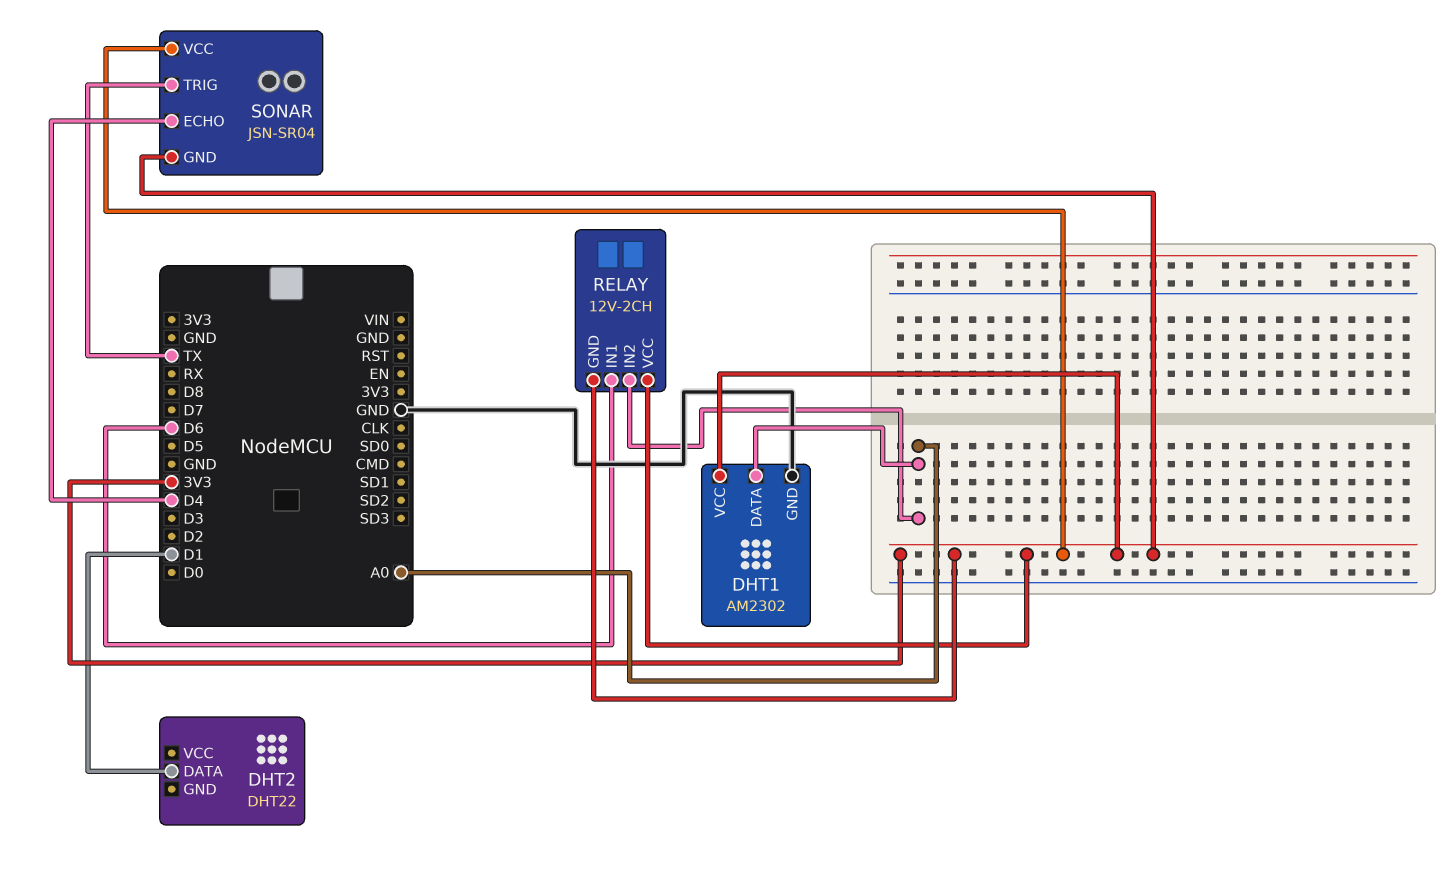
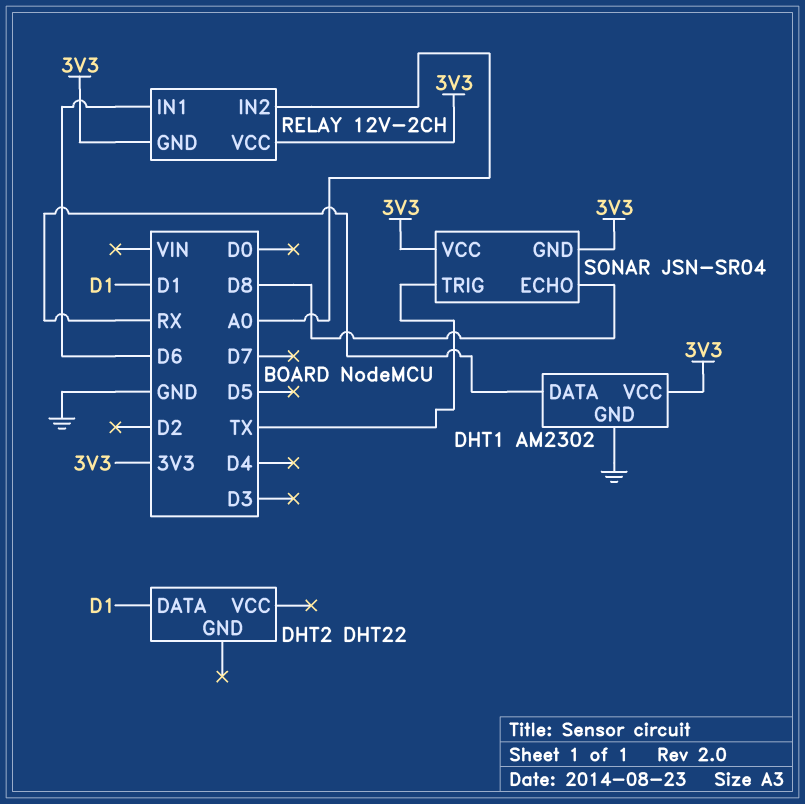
DHT1 pin DATA: A0 -> RX
SONAR pin ECHO: D4 -> D8

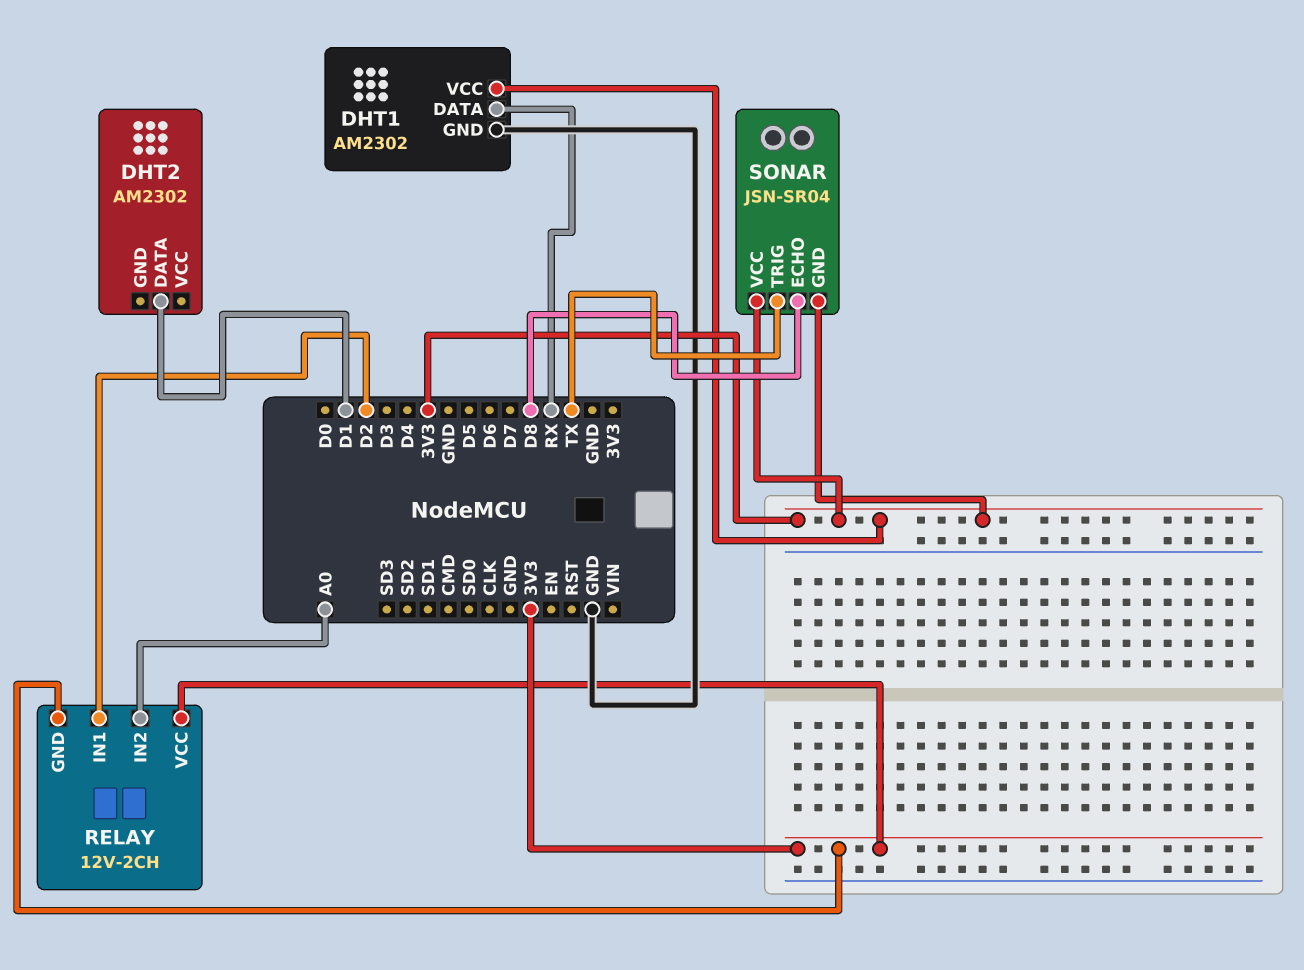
DHT2: DHT22 -> AM2302
RELAY pin IN1: D6 -> D2

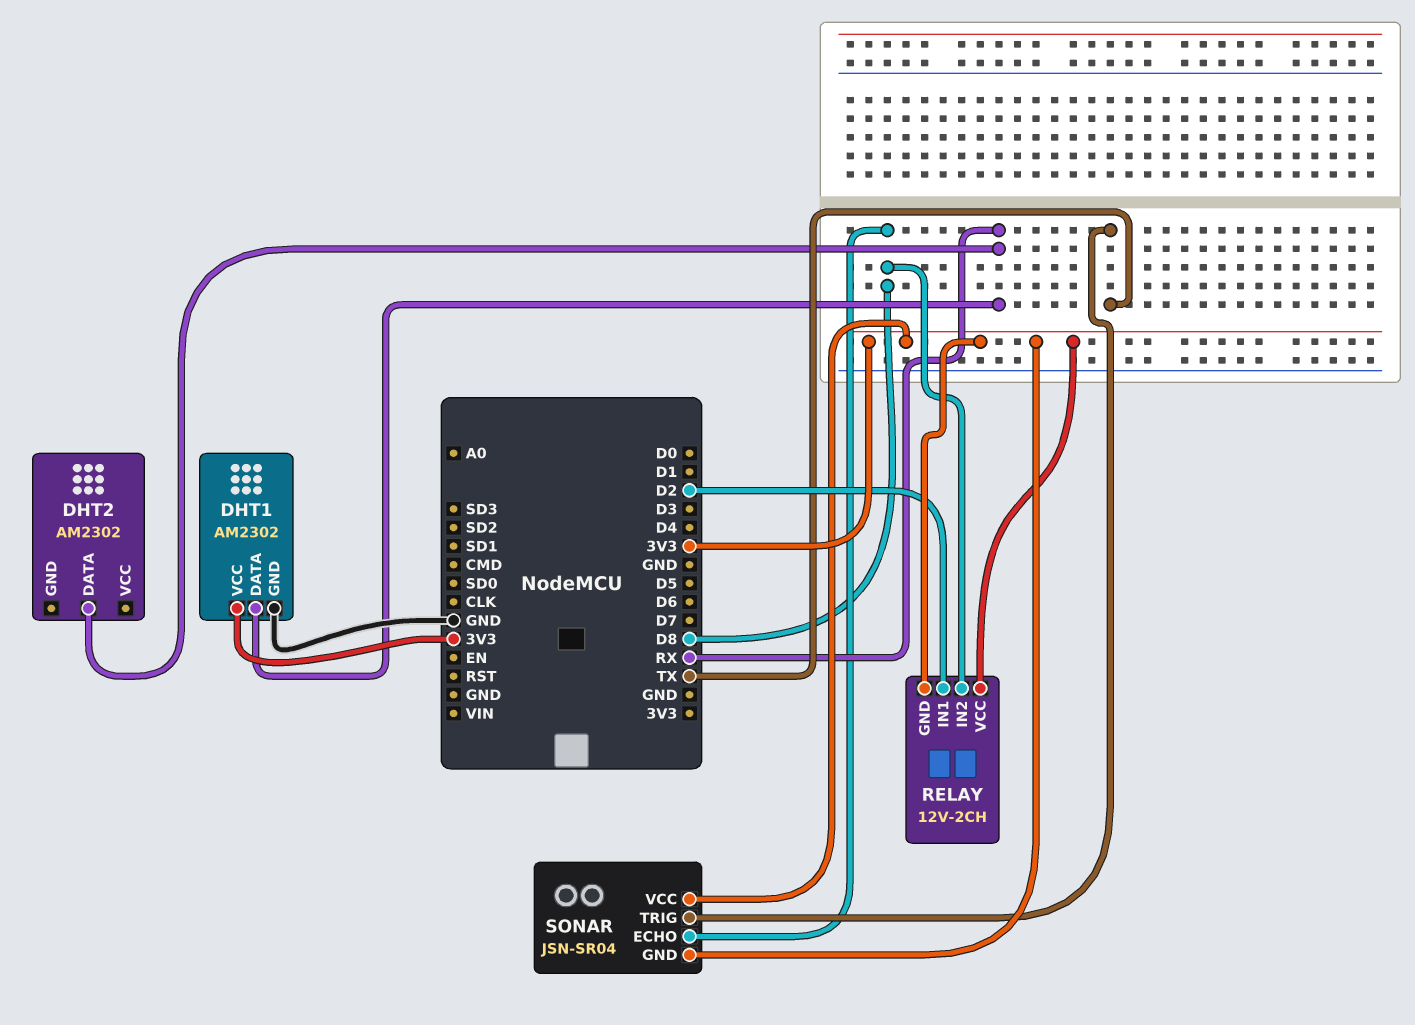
DHT2 pin DATA: D1 -> RX
RELAY pin IN2: A0 -> D8

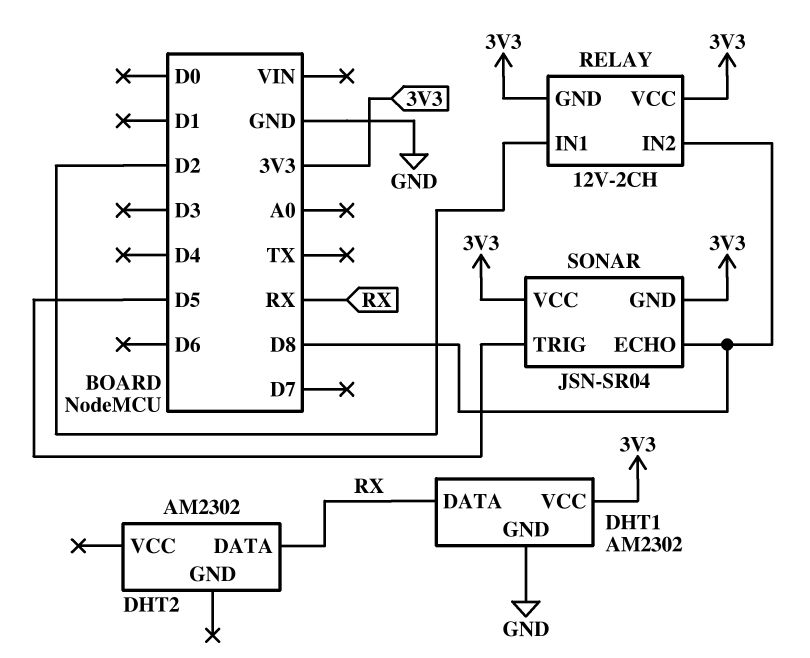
SONAR pin TRIG: TX -> D5

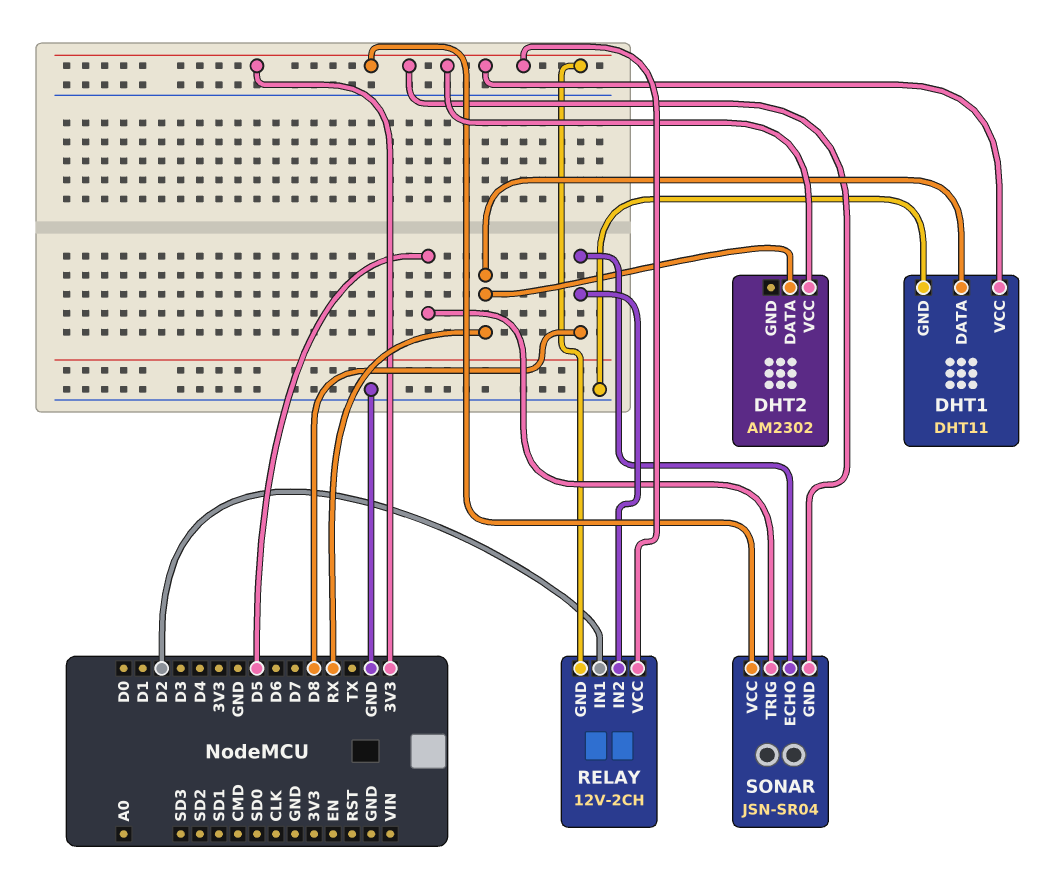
DHT1: AM2302 -> DHT11
DHT2 pin VCC: none -> 3V3

